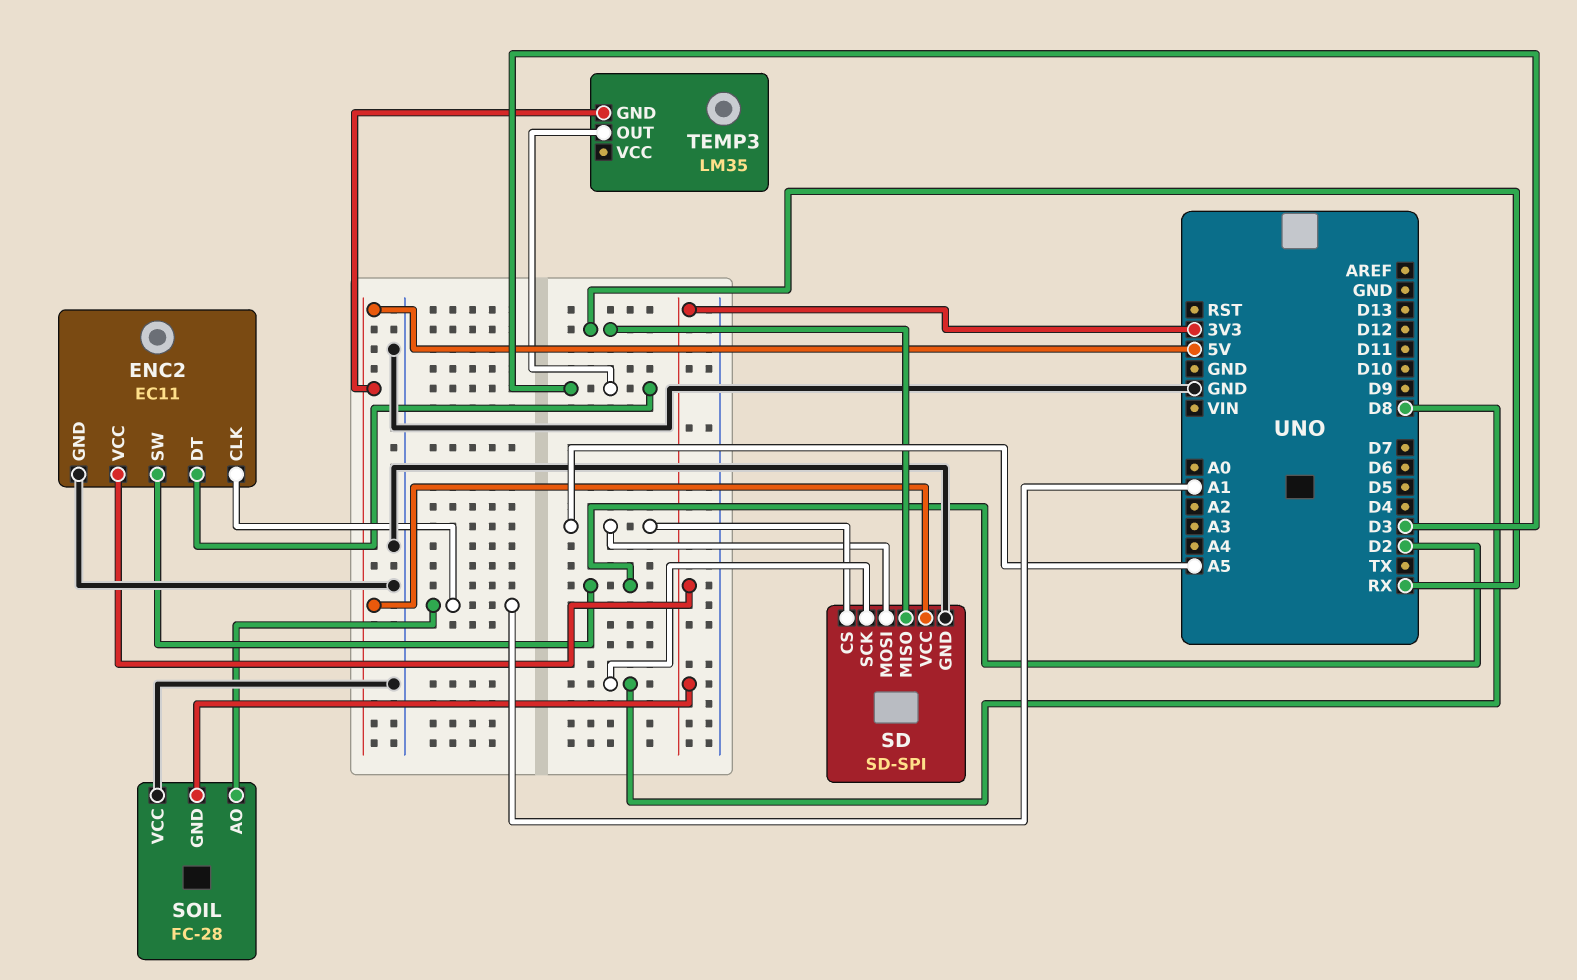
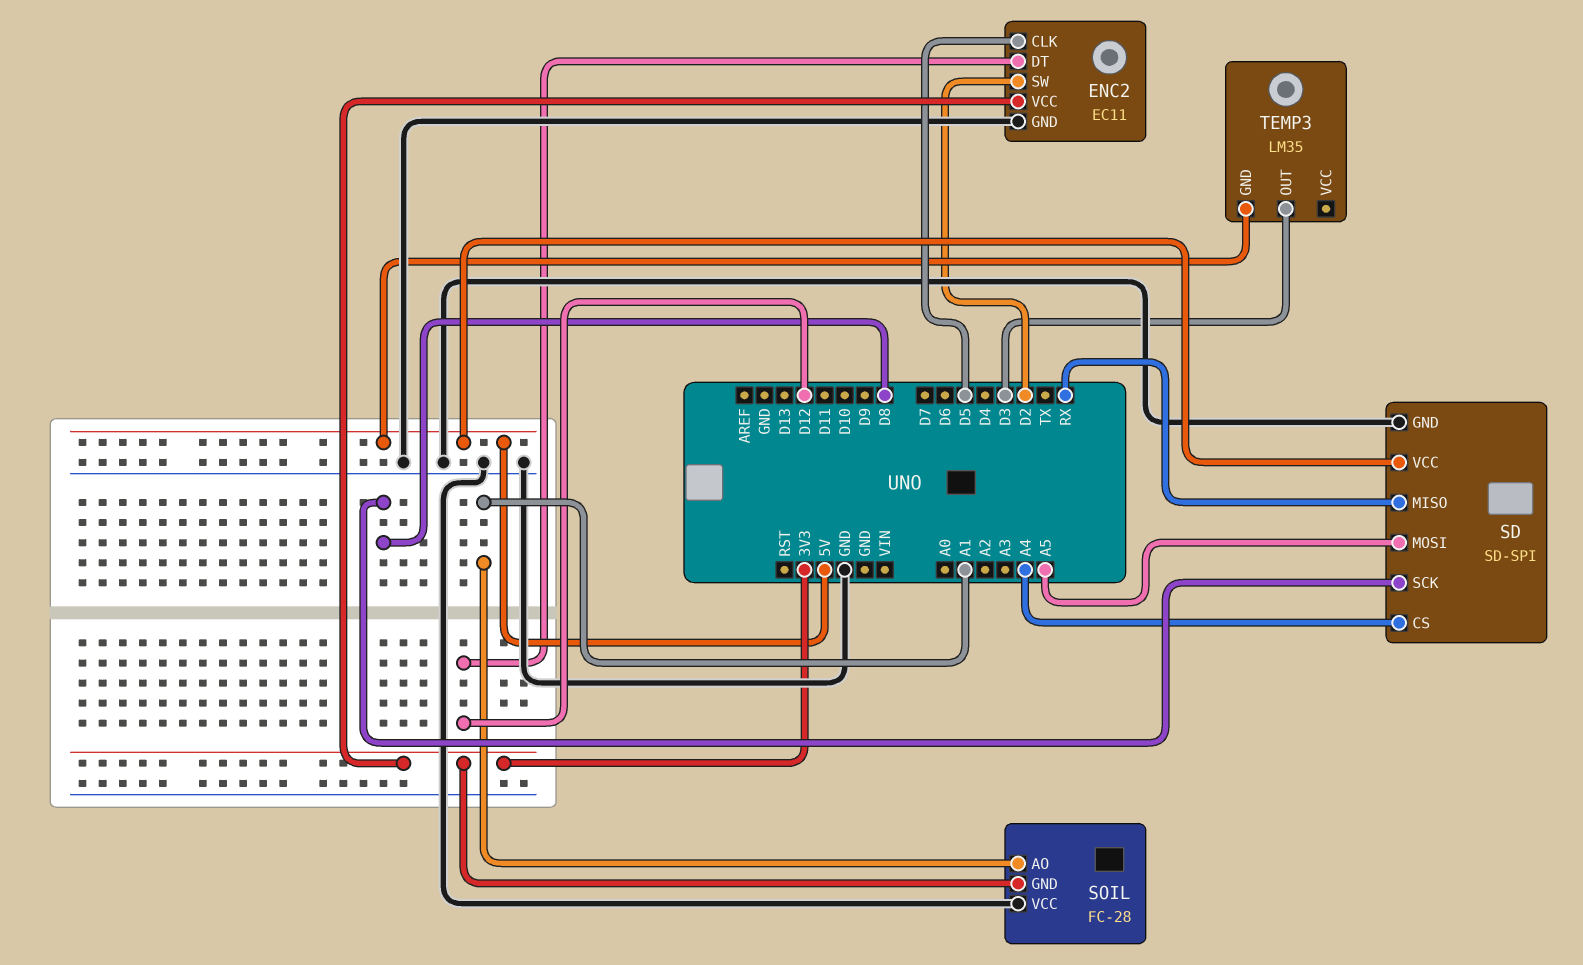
ENC2 pin CLK: A1 -> D5
ENC2 pin DT: D3 -> D12
SD pin CS: A5 -> A4

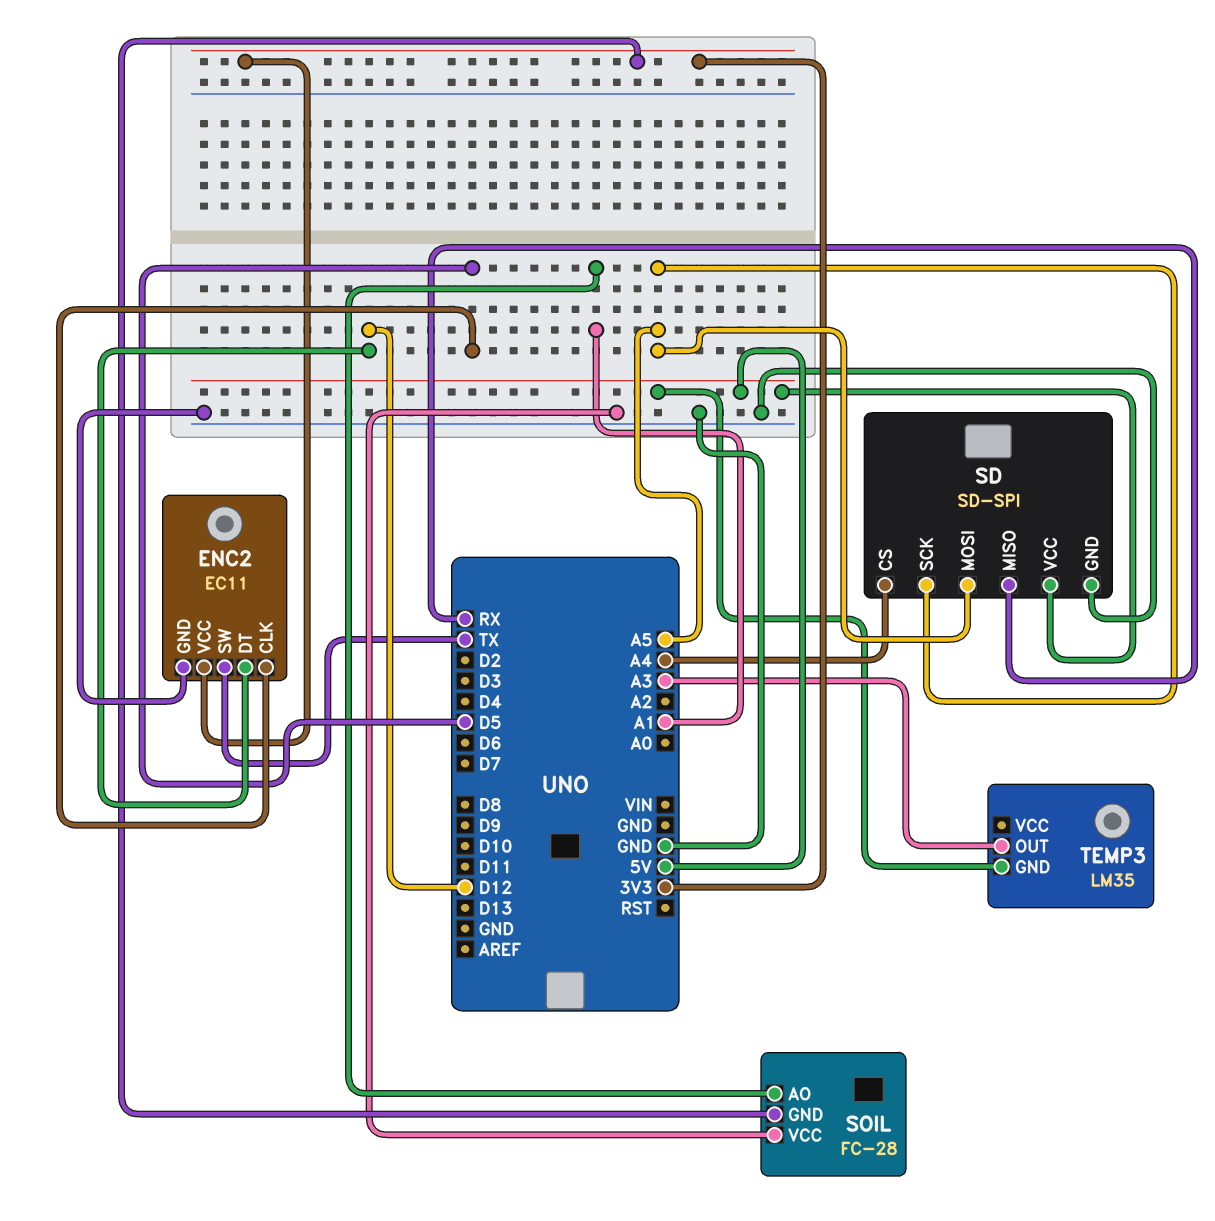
ENC2 pin SW: D2 -> TX
SD pin SCK: D8 -> A5
TEMP3 pin OUT: D3 -> A3

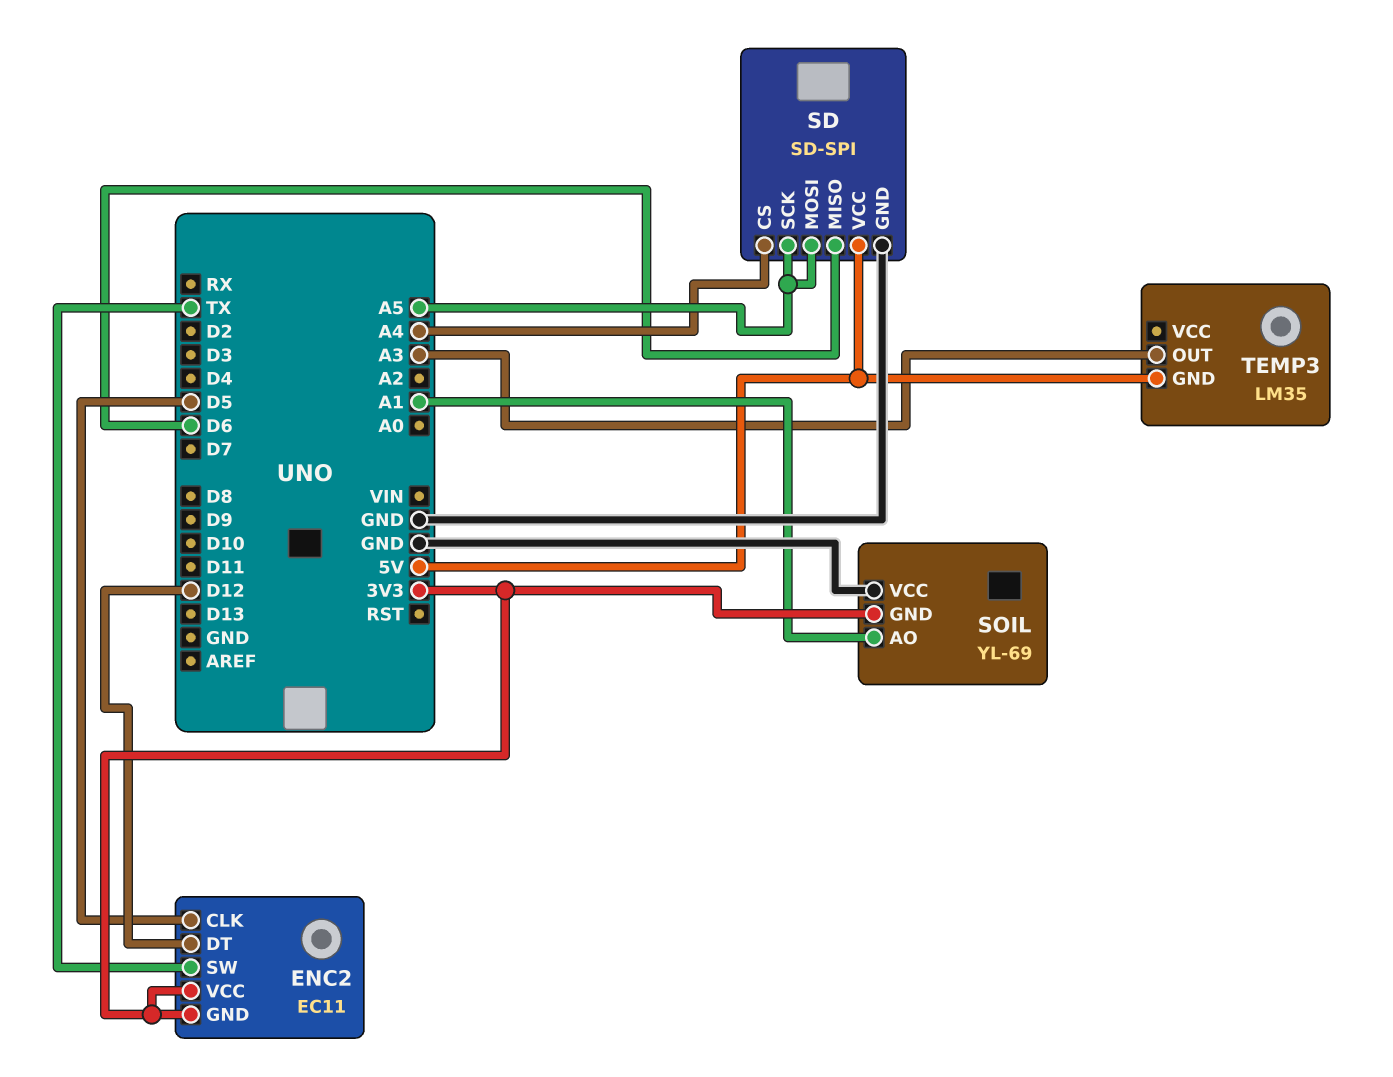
ENC2 pin GND: GND -> 3V3
SD pin MISO: RX -> D6
SOIL: FC-28 -> YL-69

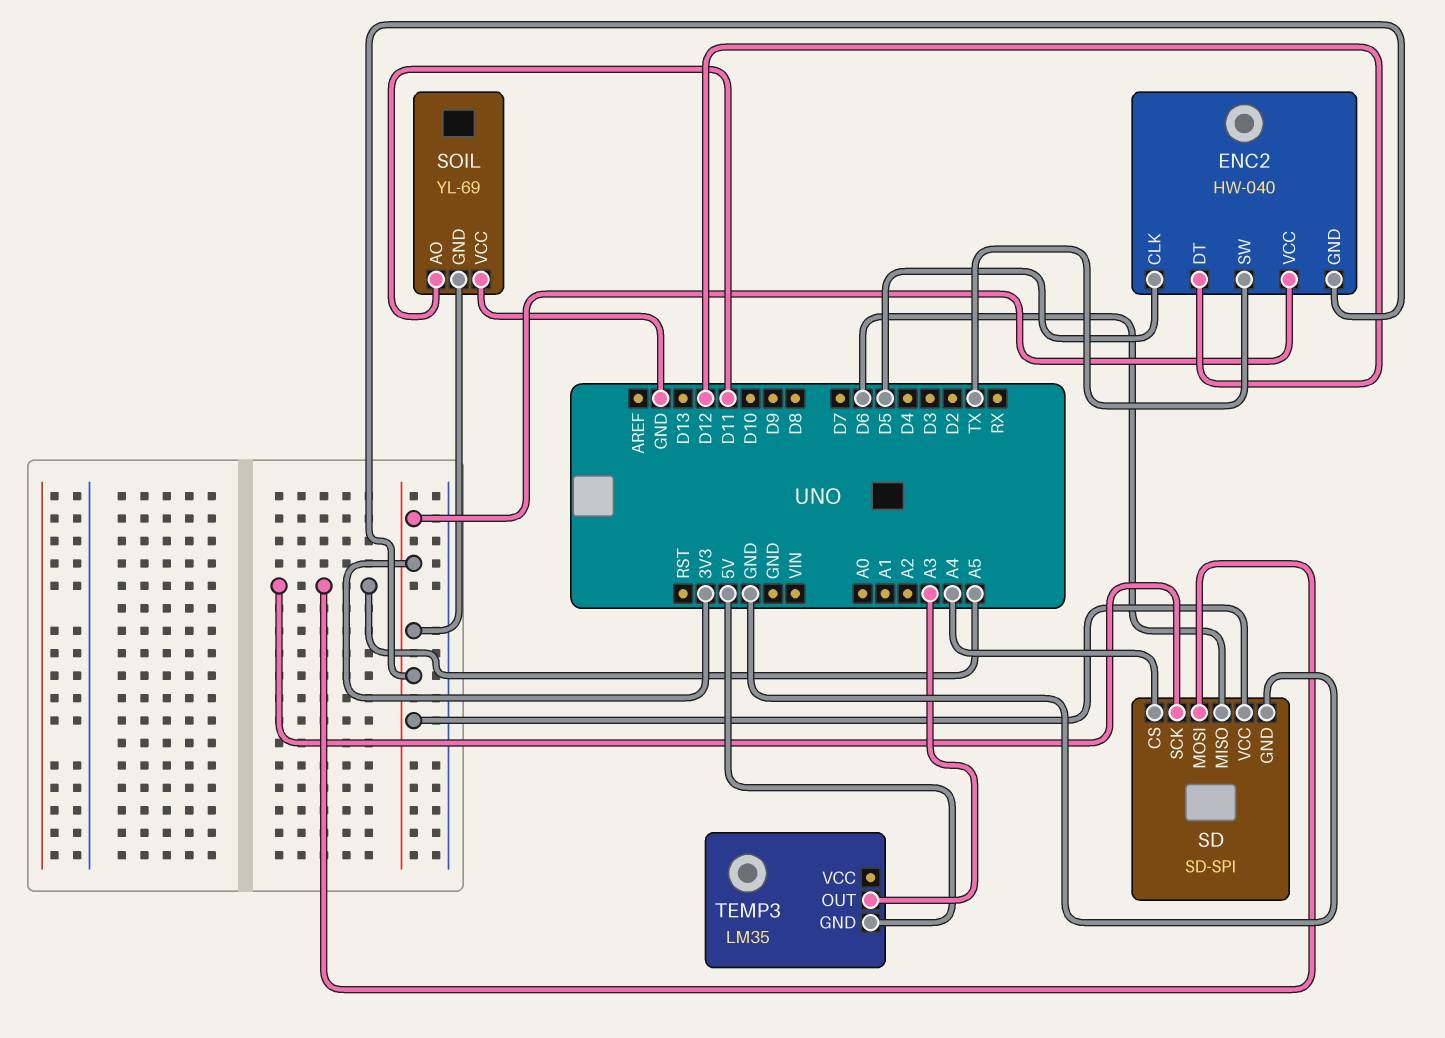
ENC2: EC11 -> HW-040
SD pin VCC: 5V -> 3V3
SOIL pin AO: A1 -> D11

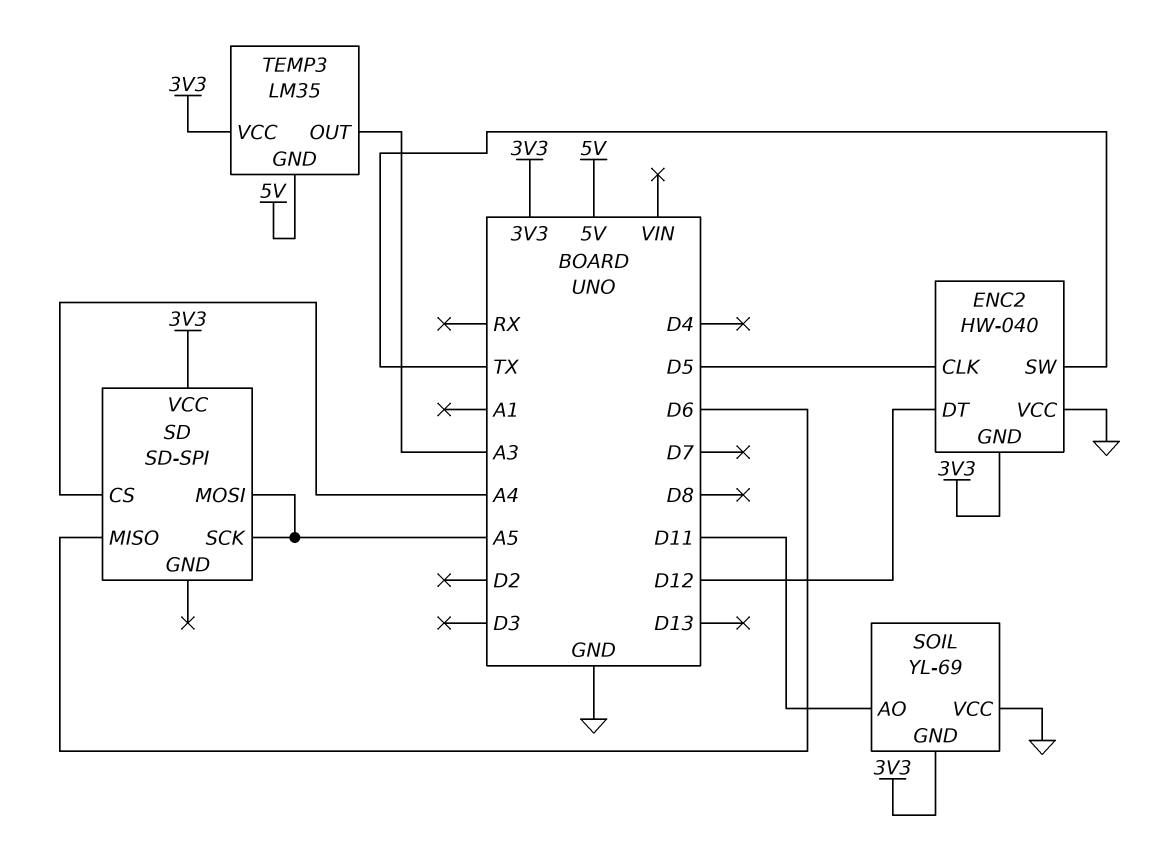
ENC2 pin VCC: 3V3 -> GND
SD pin GND: GND -> none
TEMP3 pin VCC: none -> 3V3

